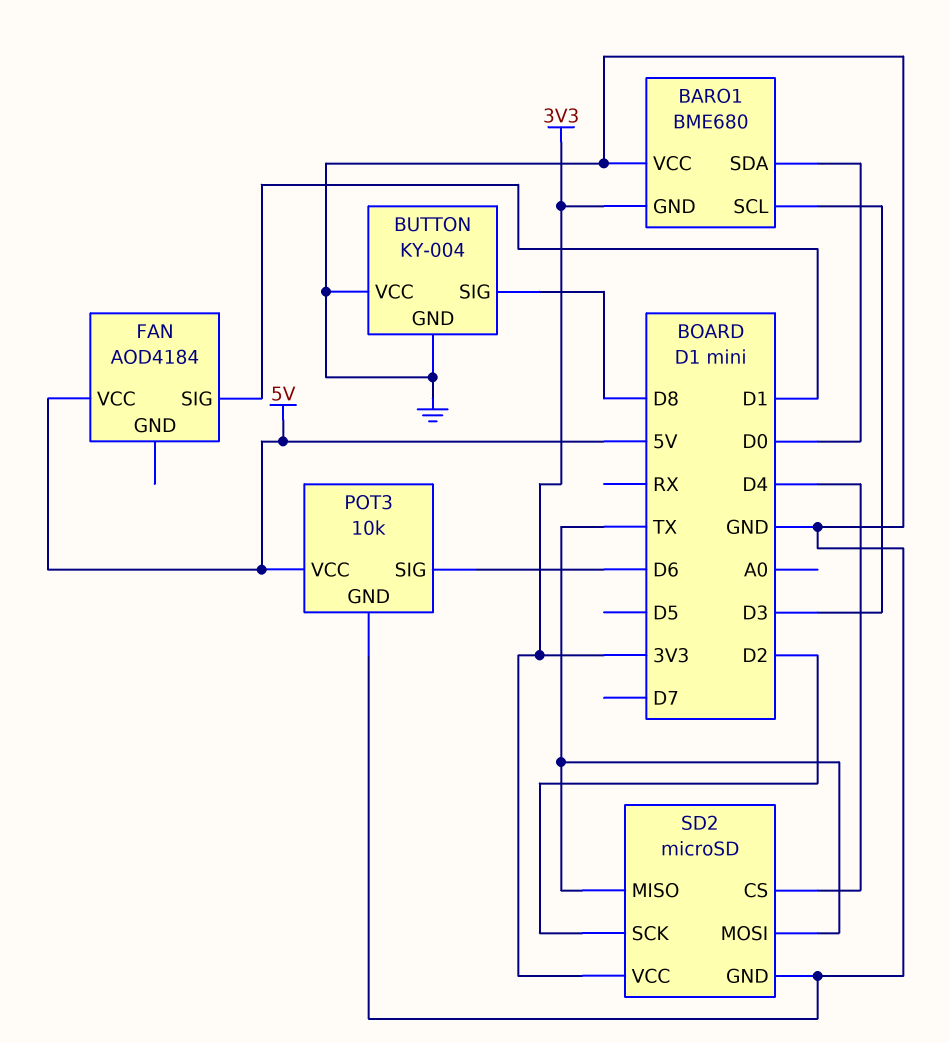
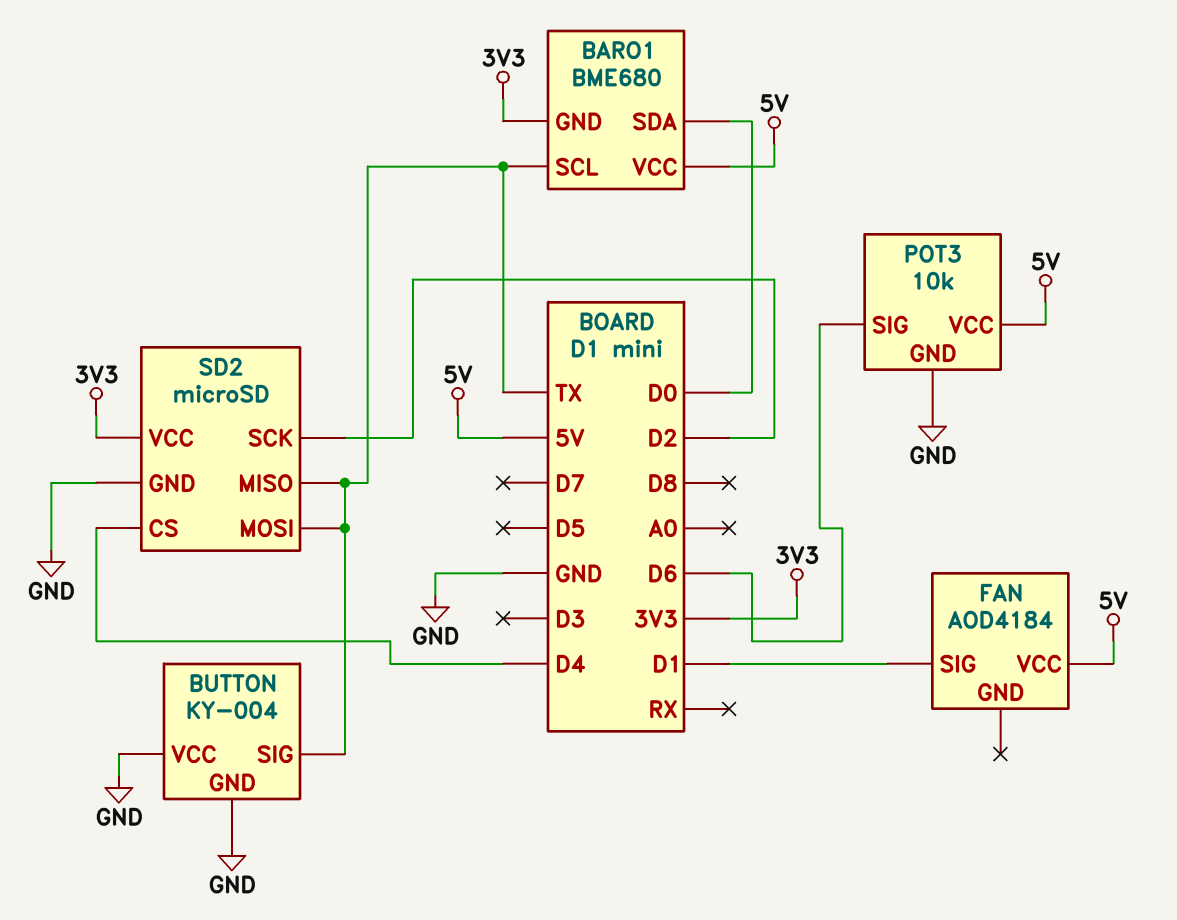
BARO1 pin SCL: D3 -> TX
BARO1 pin VCC: GND -> 5V
BUTTON pin SIG: D8 -> TX

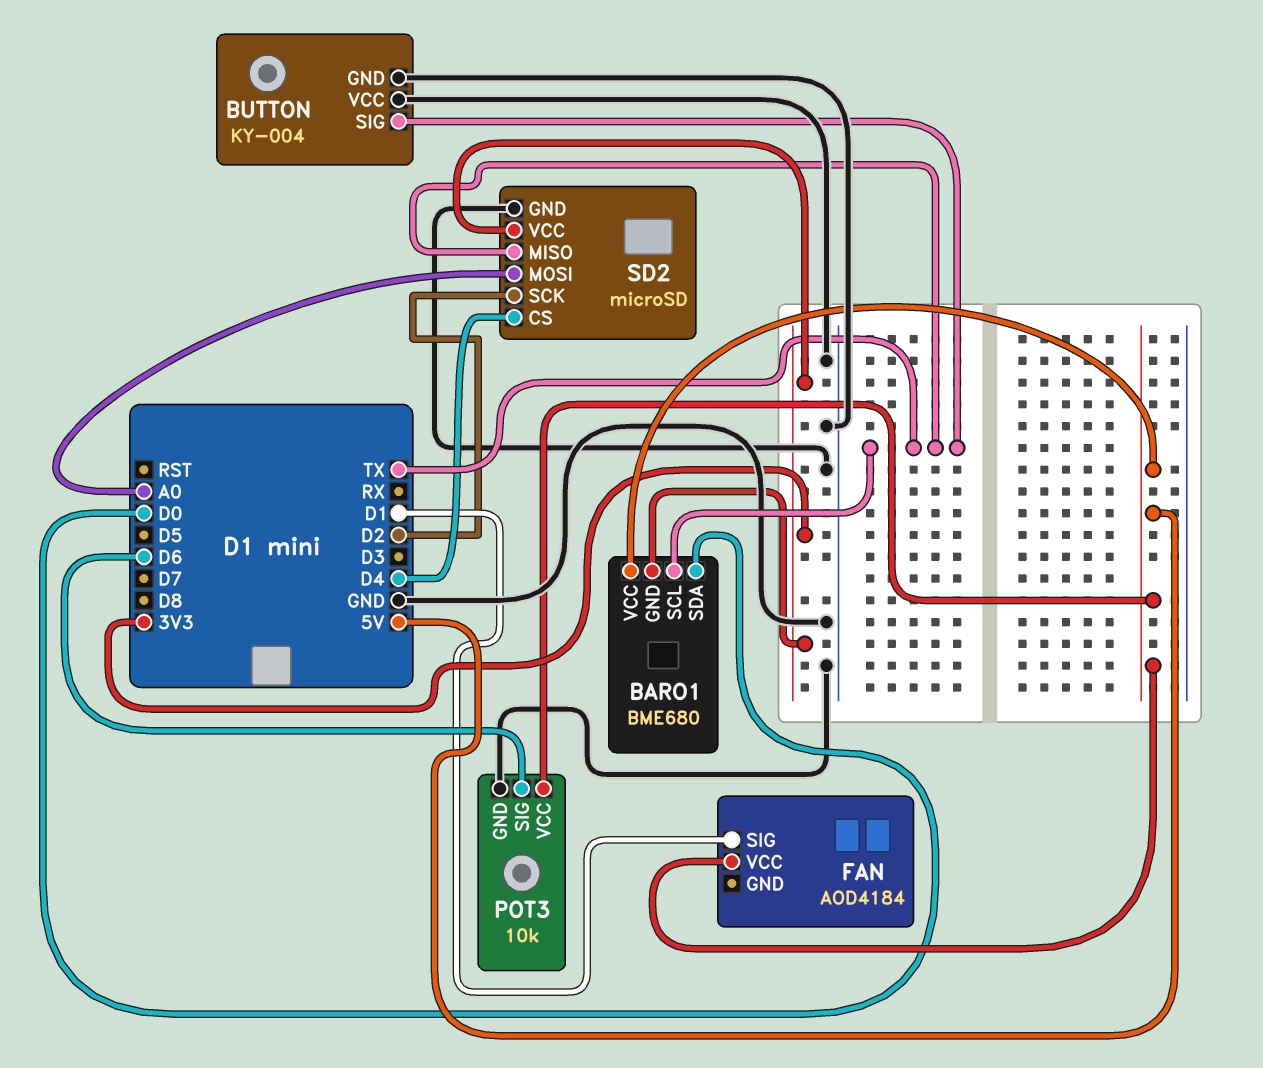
SD2 pin MOSI: TX -> A0

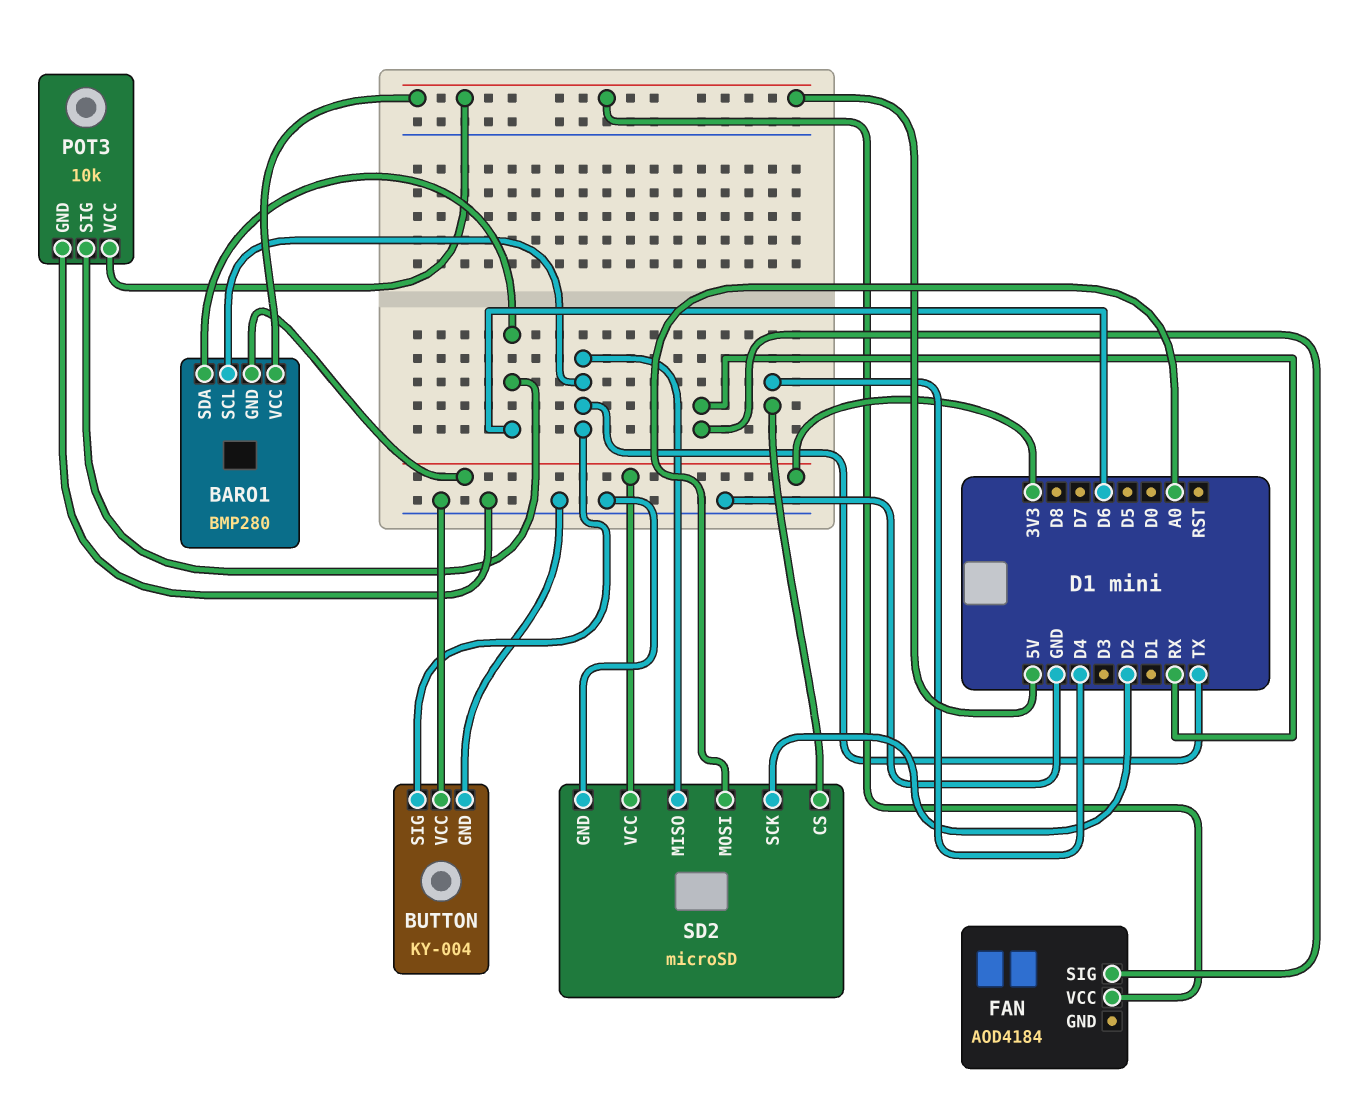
BARO1: BME680 -> BMP280
BARO1 pin SDA: D0 -> D6
FAN pin SIG: D1 -> RX

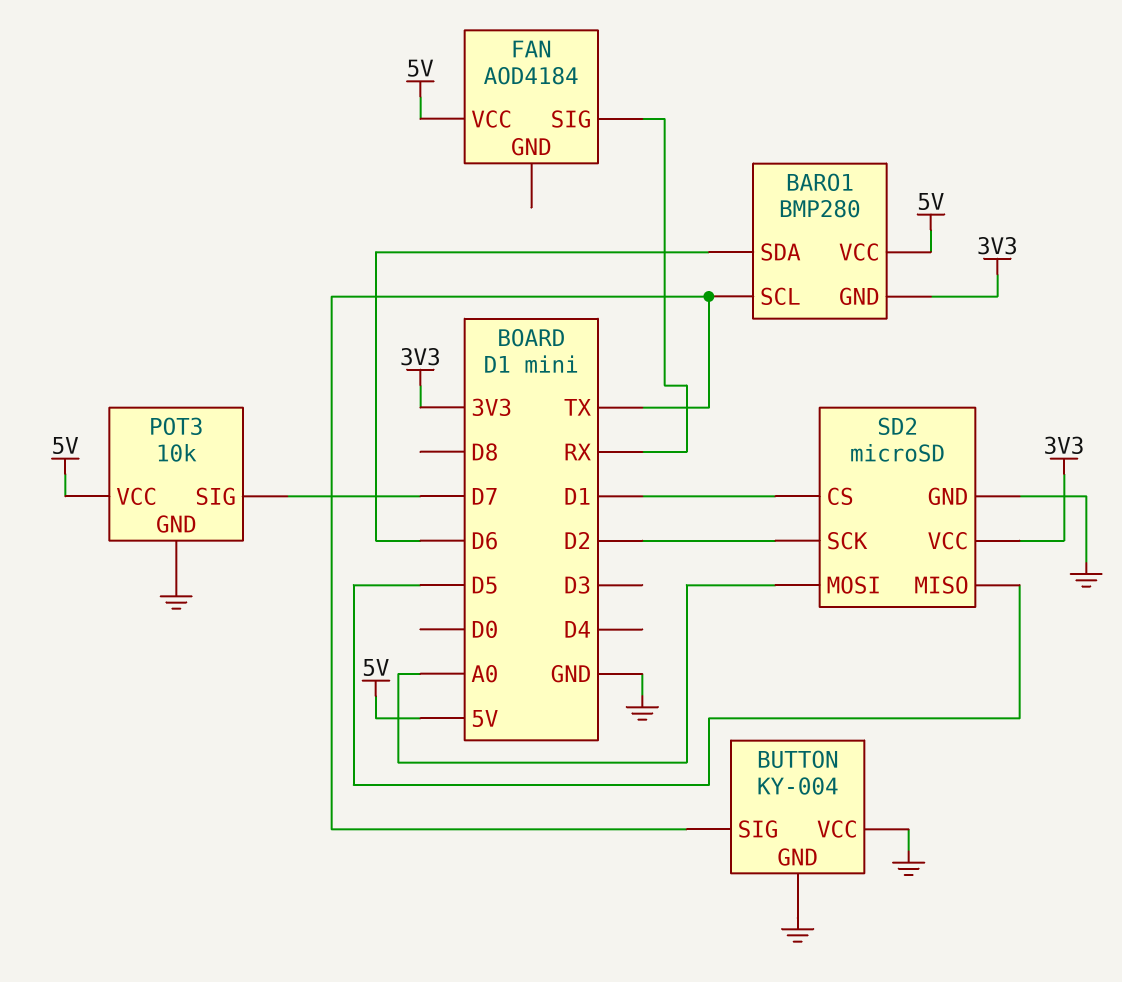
POT3 pin SIG: D6 -> D7
SD2 pin CS: D4 -> D1
SD2 pin MISO: TX -> D5

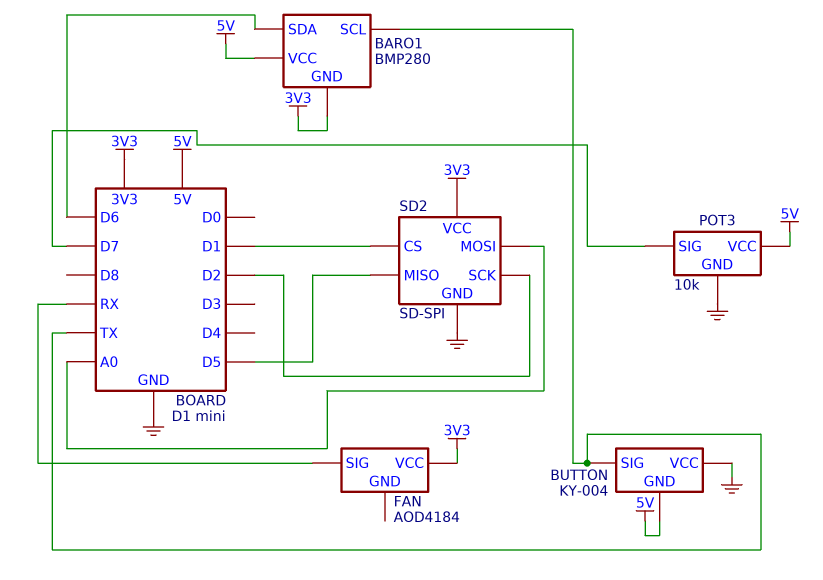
BUTTON pin GND: GND -> 5V
FAN pin VCC: 5V -> 3V3
SD2: microSD -> SD-SPI

